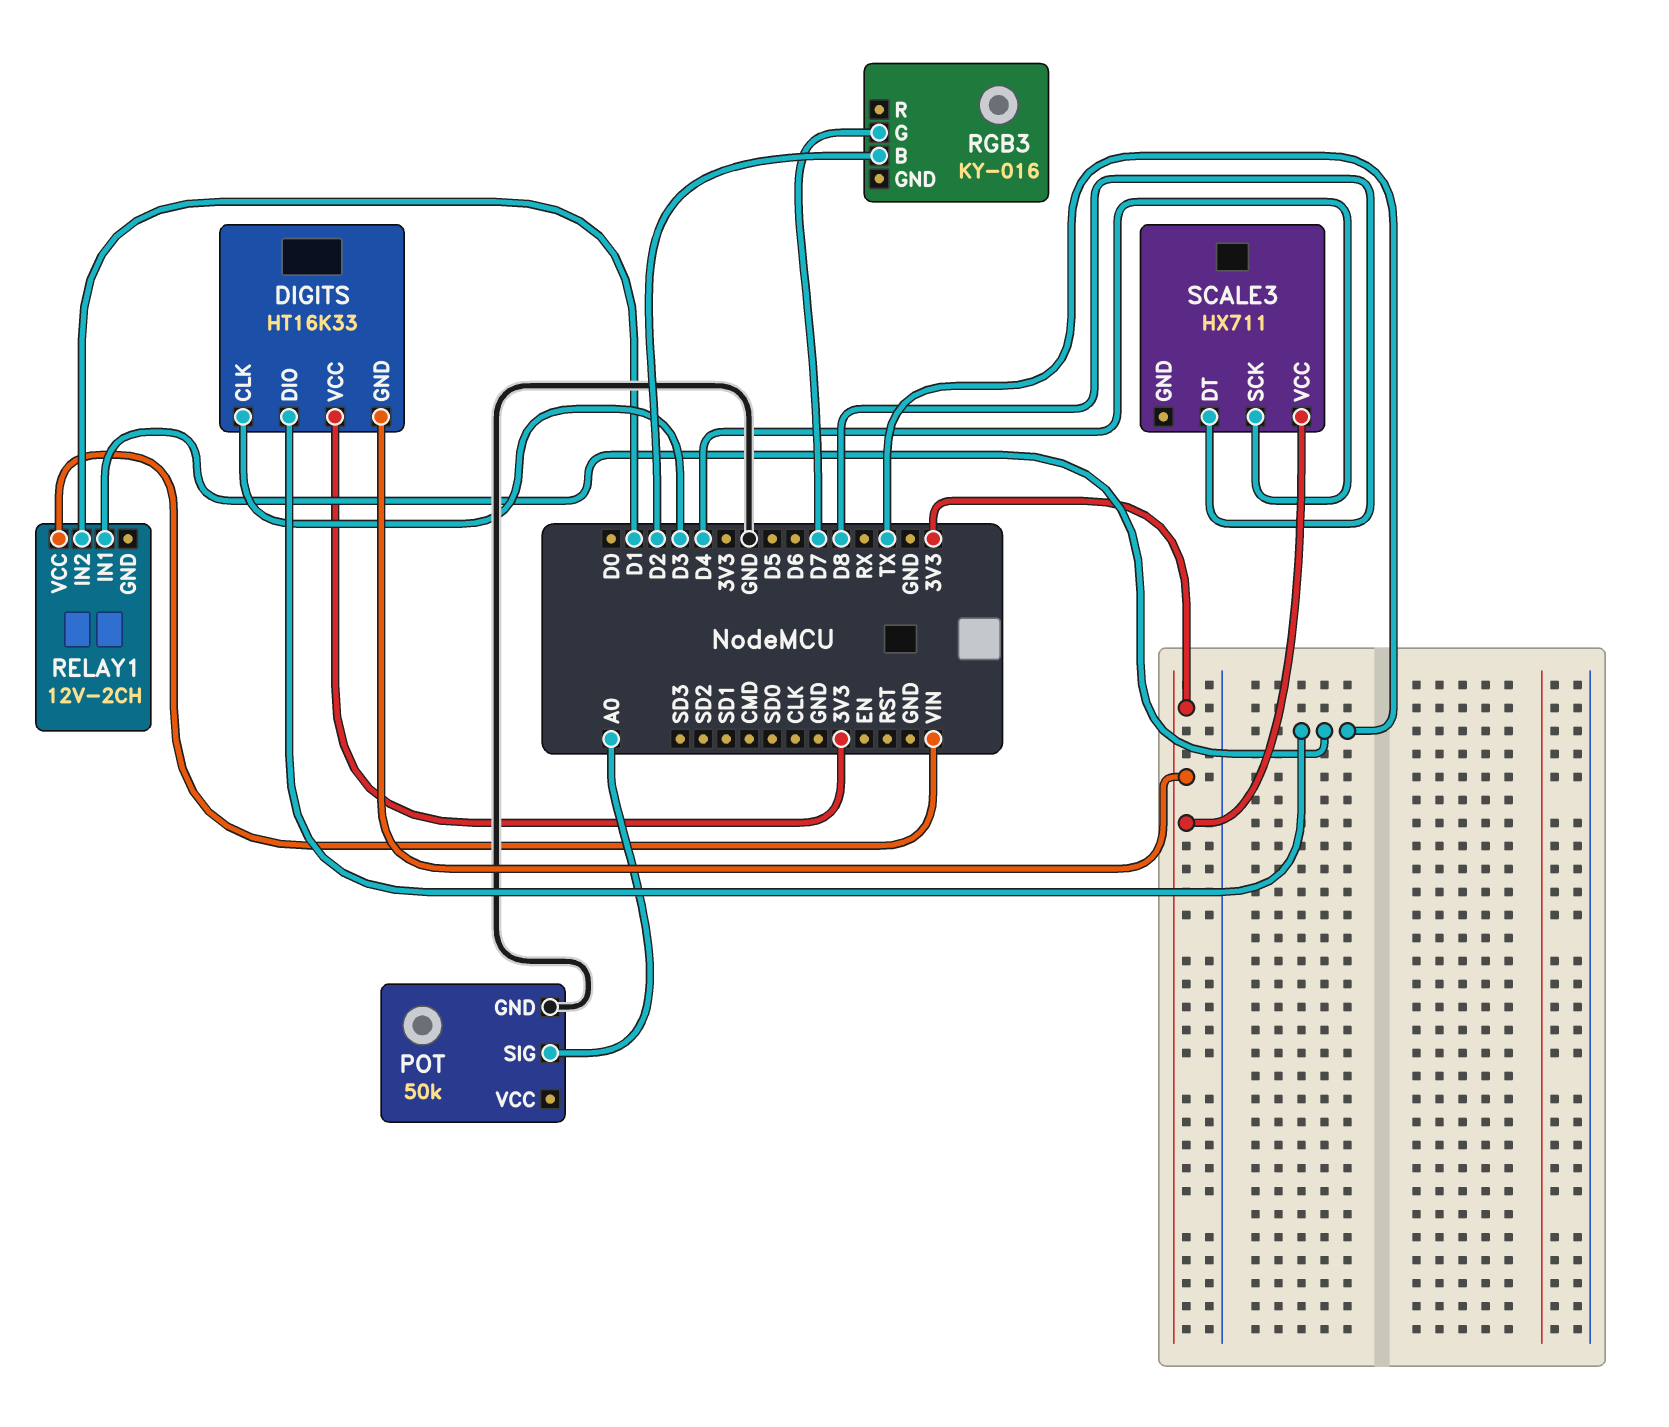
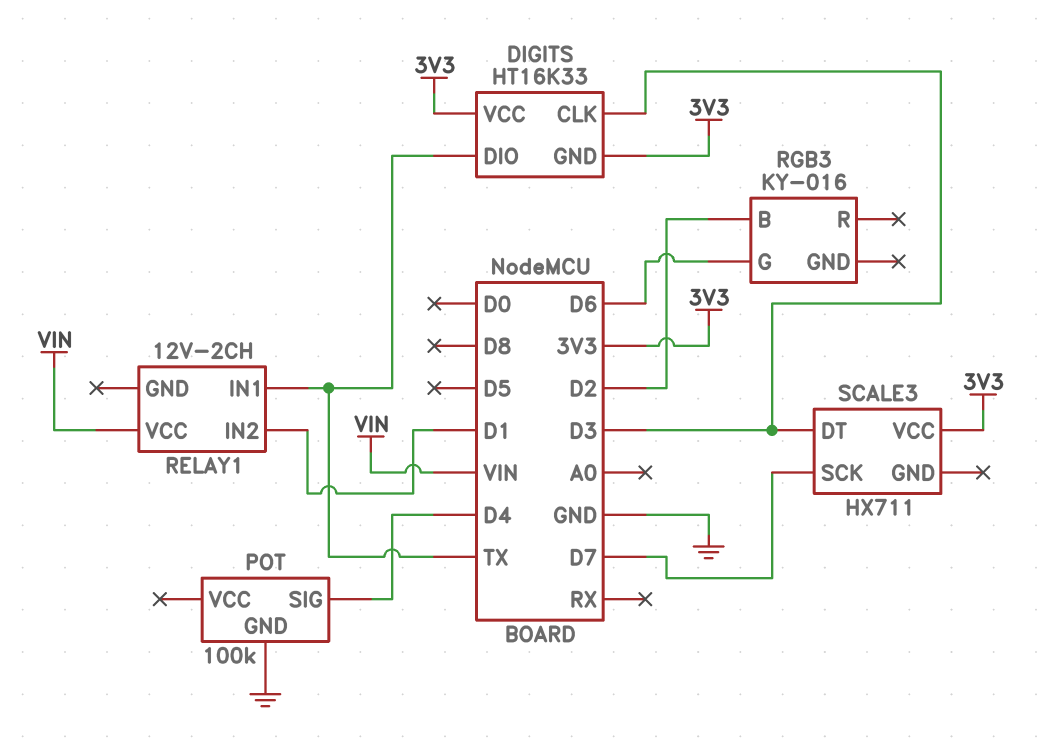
POT: 50k -> 100k
POT pin SIG: A0 -> D4
RGB3 pin G: D7 -> D6
SCALE3 pin DT: D8 -> D3
SCALE3 pin SCK: D4 -> D7

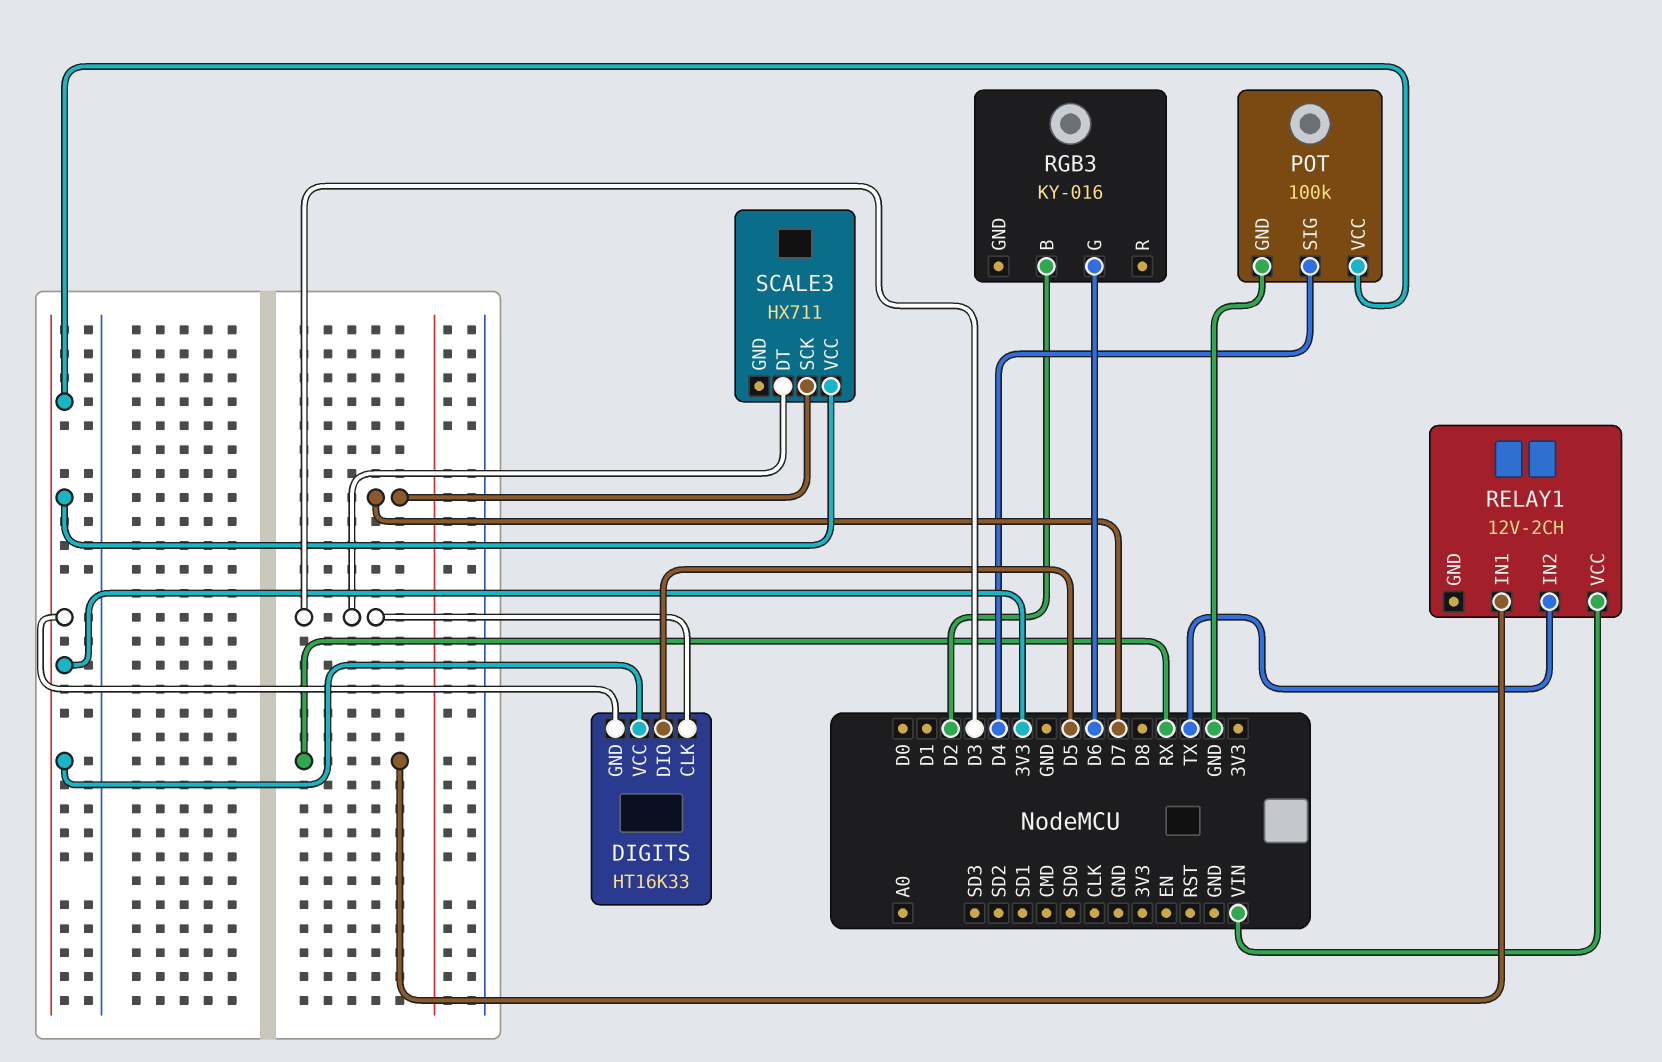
DIGITS pin DIO: TX -> D5
POT pin VCC: none -> 3V3
RELAY1 pin IN1: TX -> RX
RELAY1 pin IN2: D1 -> TX

